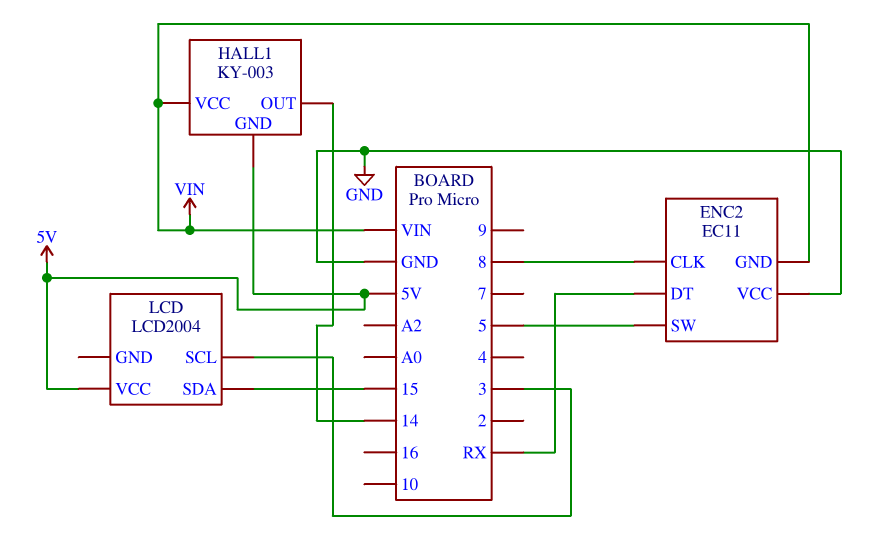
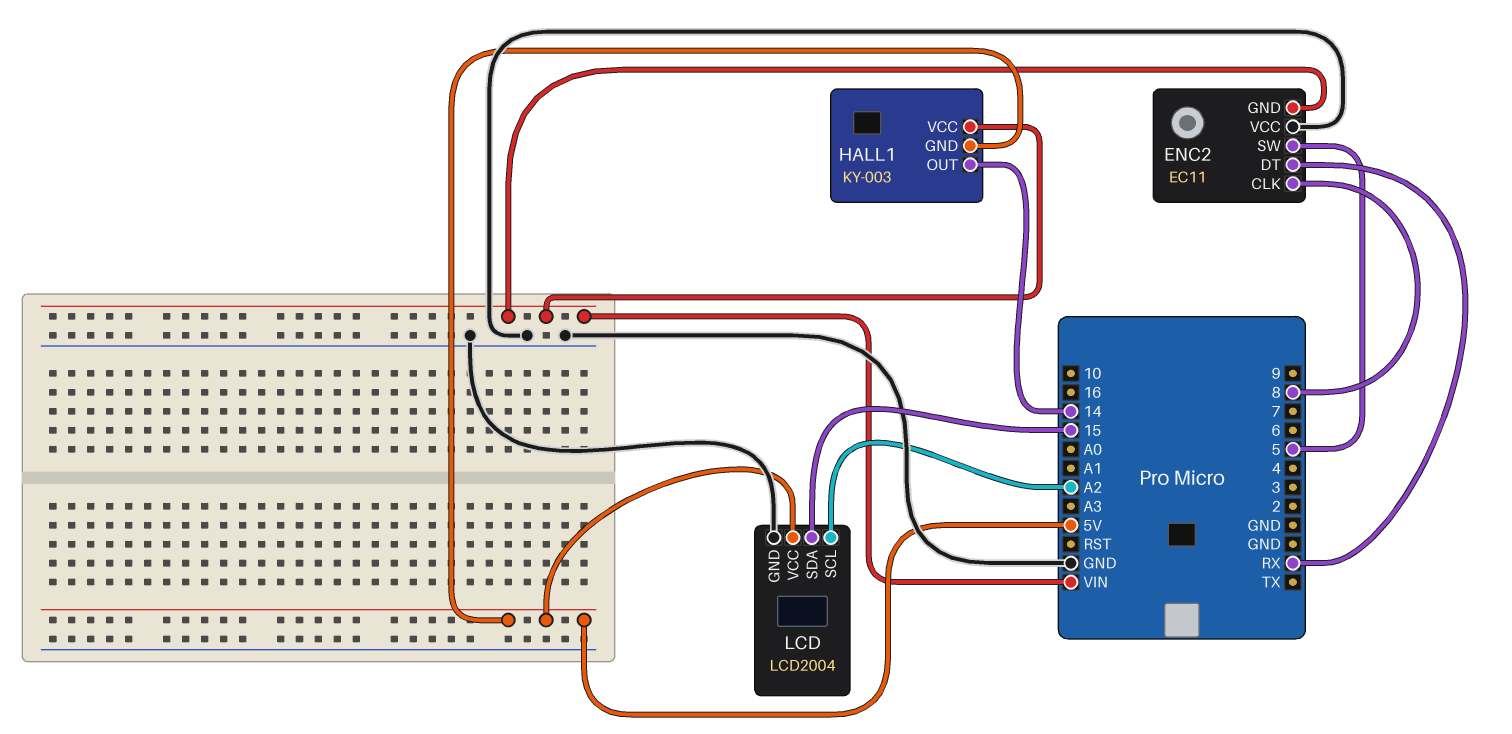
LCD pin GND: none -> GND
LCD pin SCL: 3 -> A2

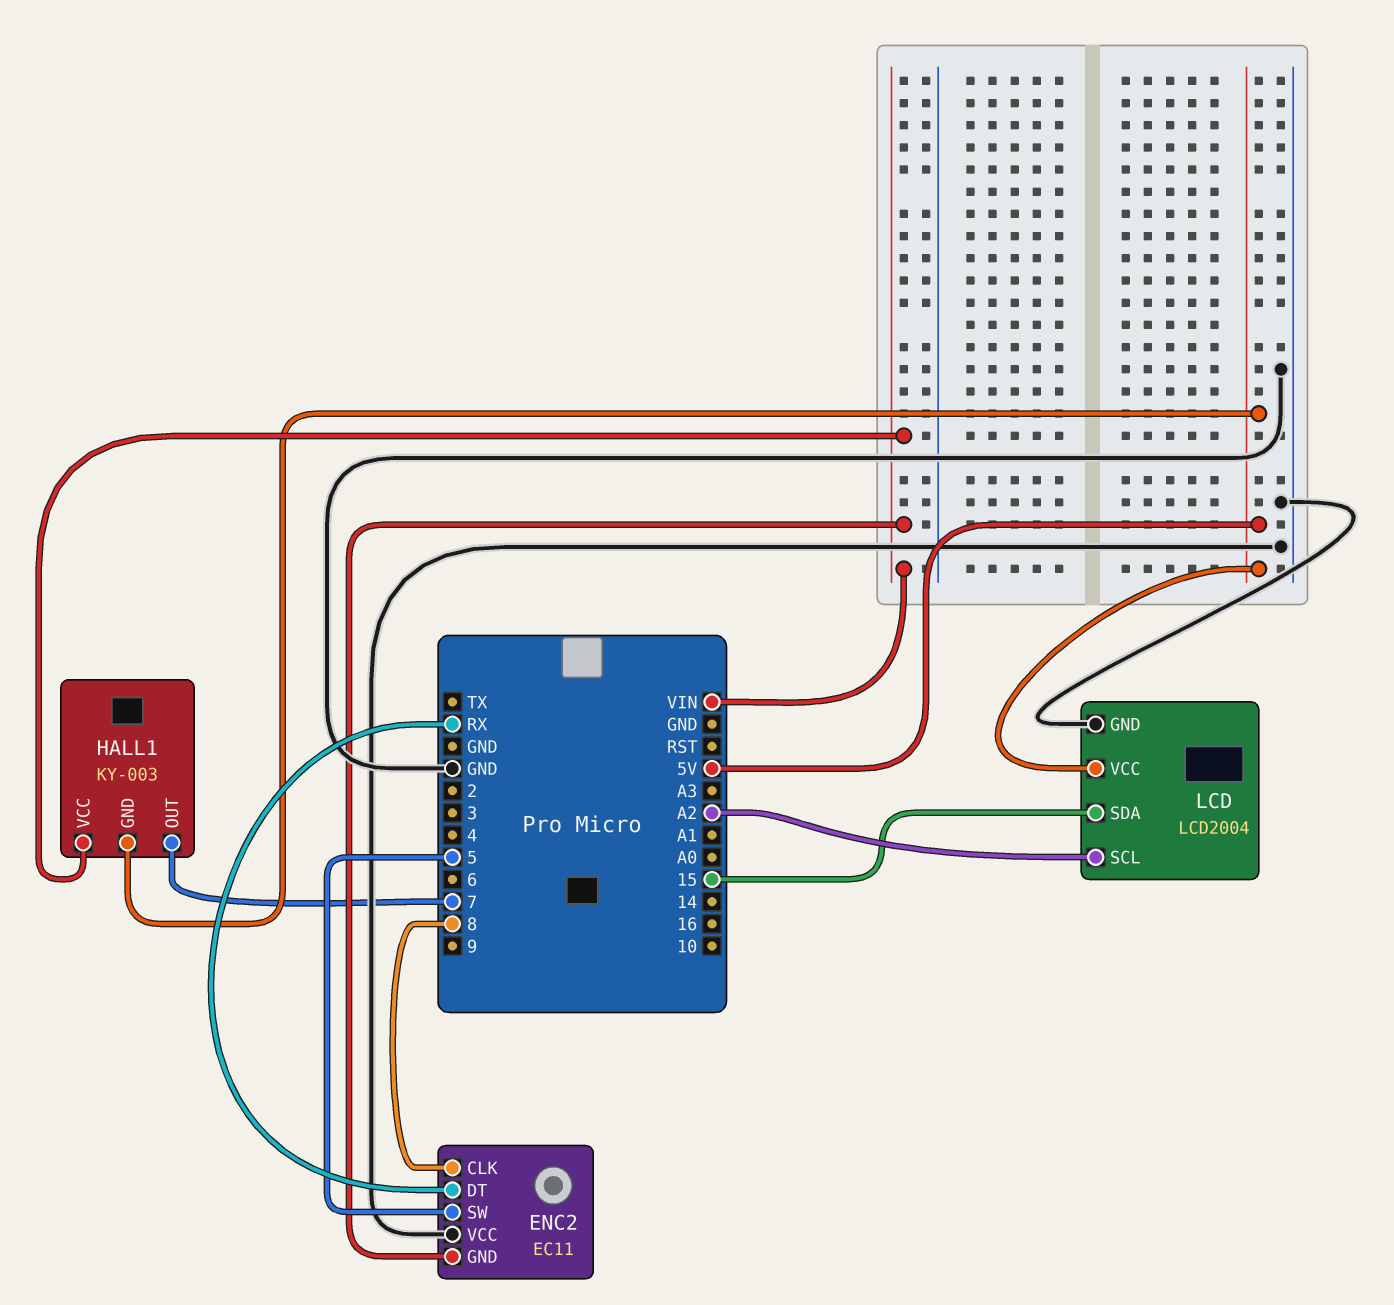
HALL1 pin OUT: 14 -> 7

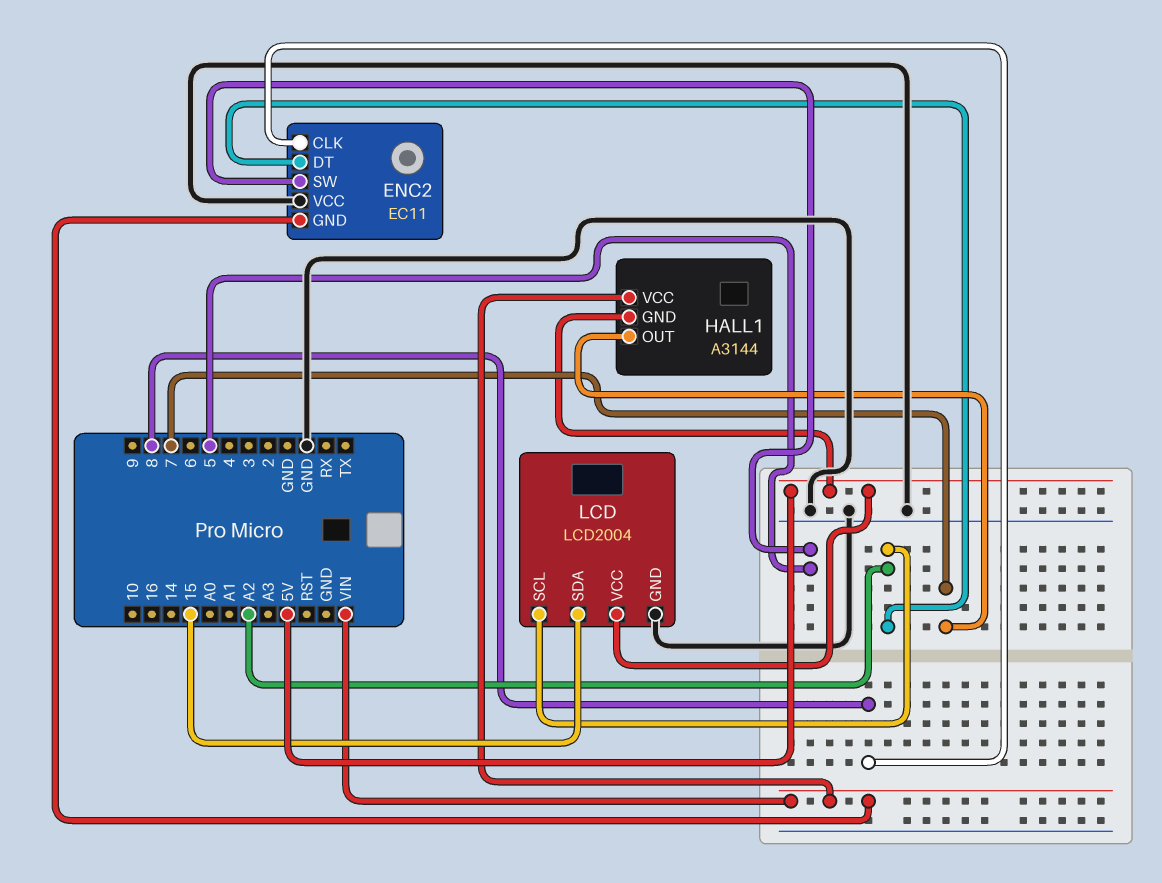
ENC2 pin DT: RX -> A2
HALL1: KY-003 -> A3144

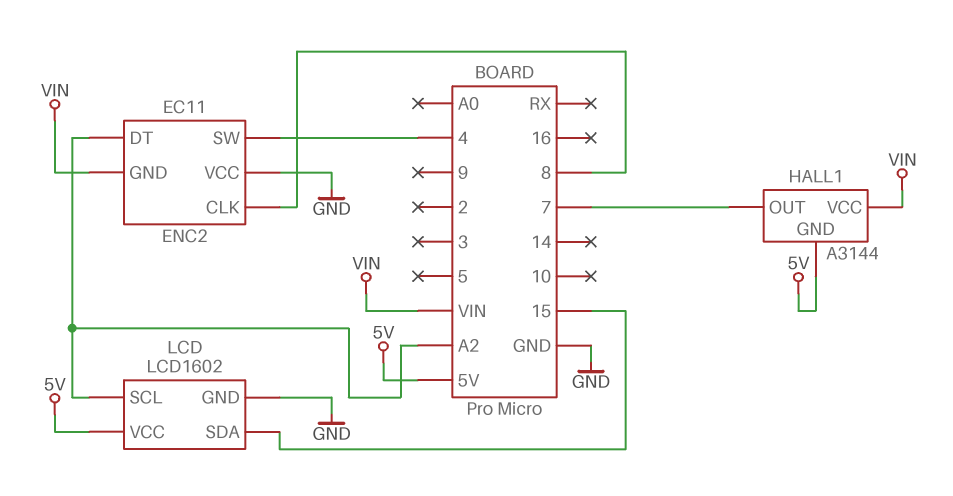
ENC2 pin SW: 5 -> 4
LCD: LCD2004 -> LCD1602

